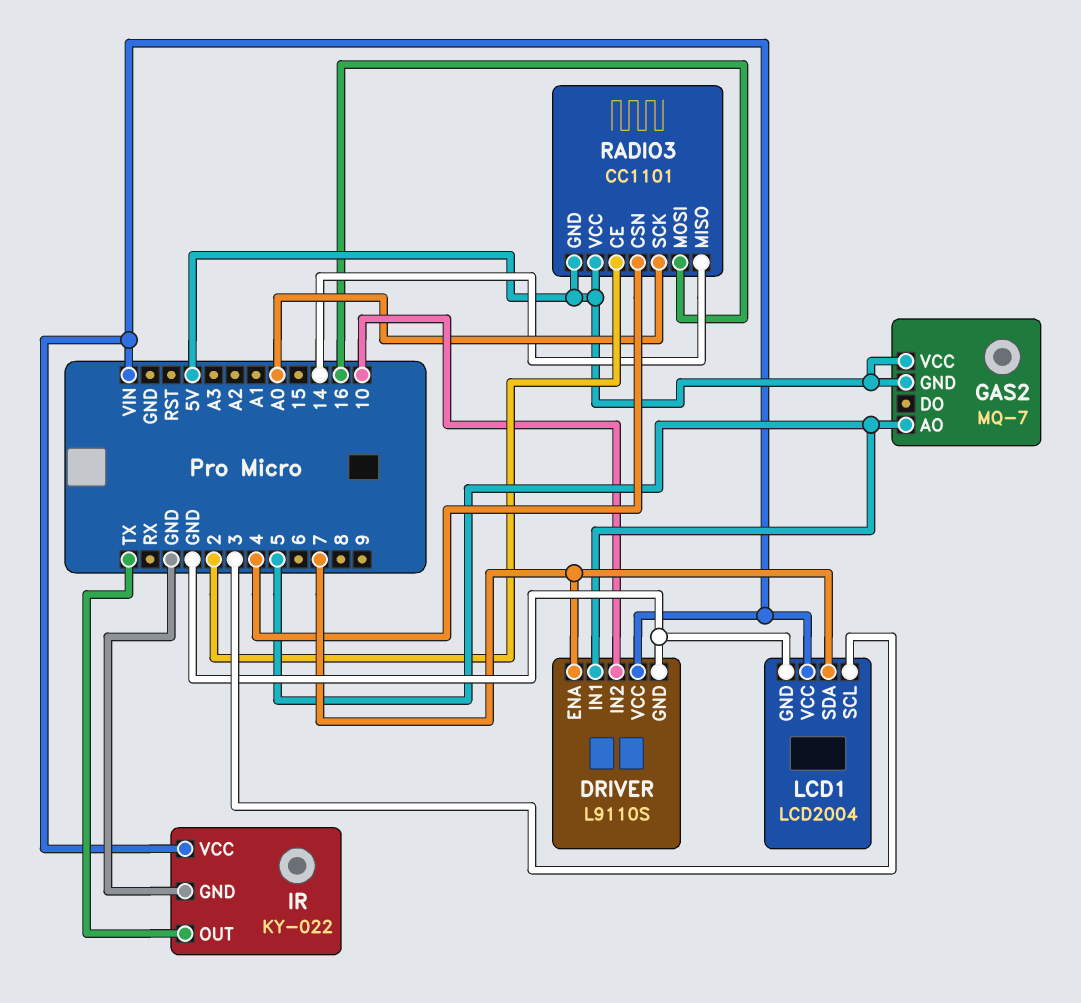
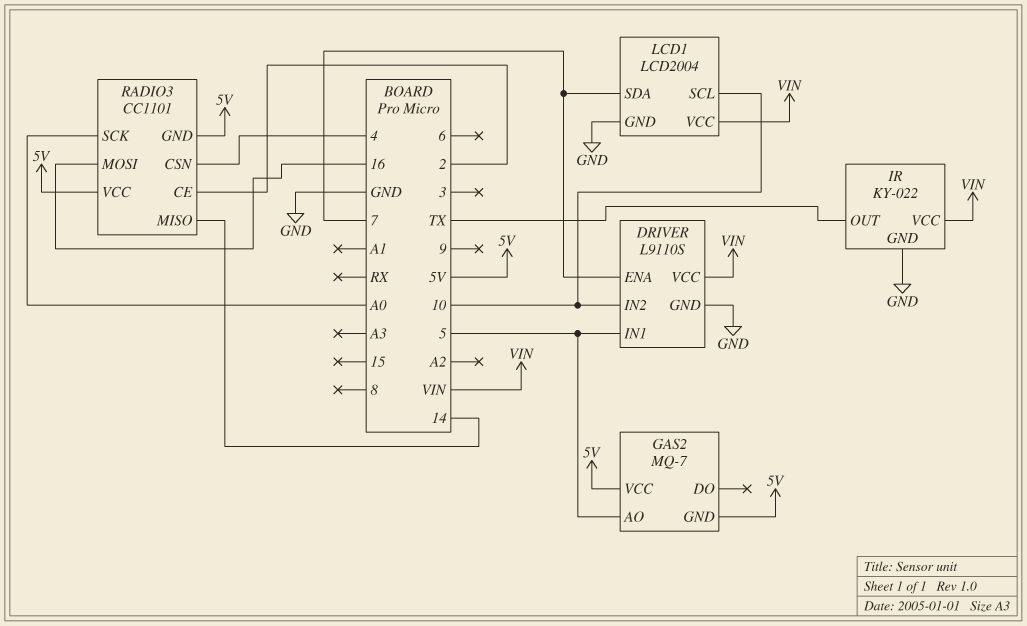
LCD1 pin SCL: 3 -> 10

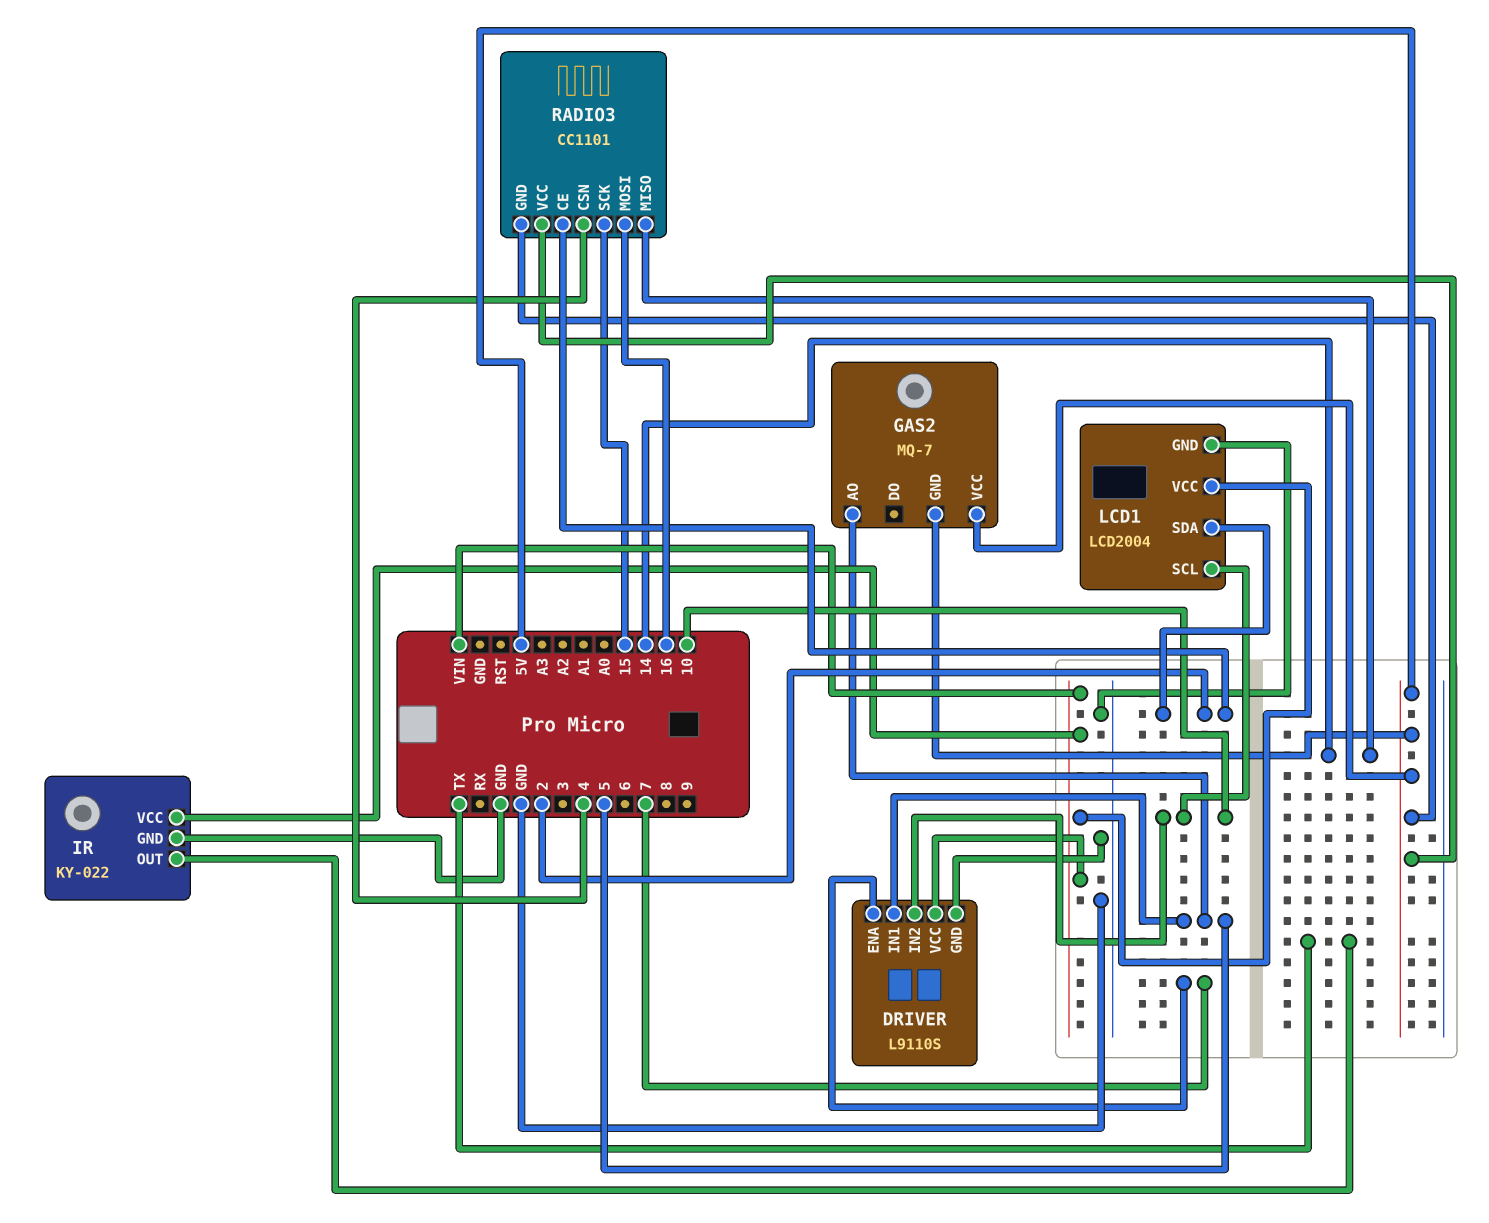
LCD1 pin SDA: 7 -> 2
RADIO3 pin SCK: A0 -> 15

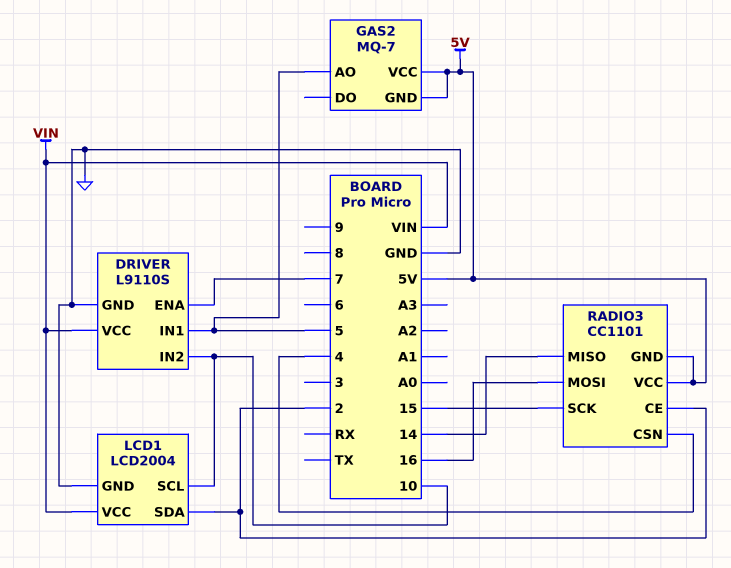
IR: KY-022 -> none
IR pin GND: GND -> none
IR pin OUT: TX -> none
IR pin VCC: VIN -> none

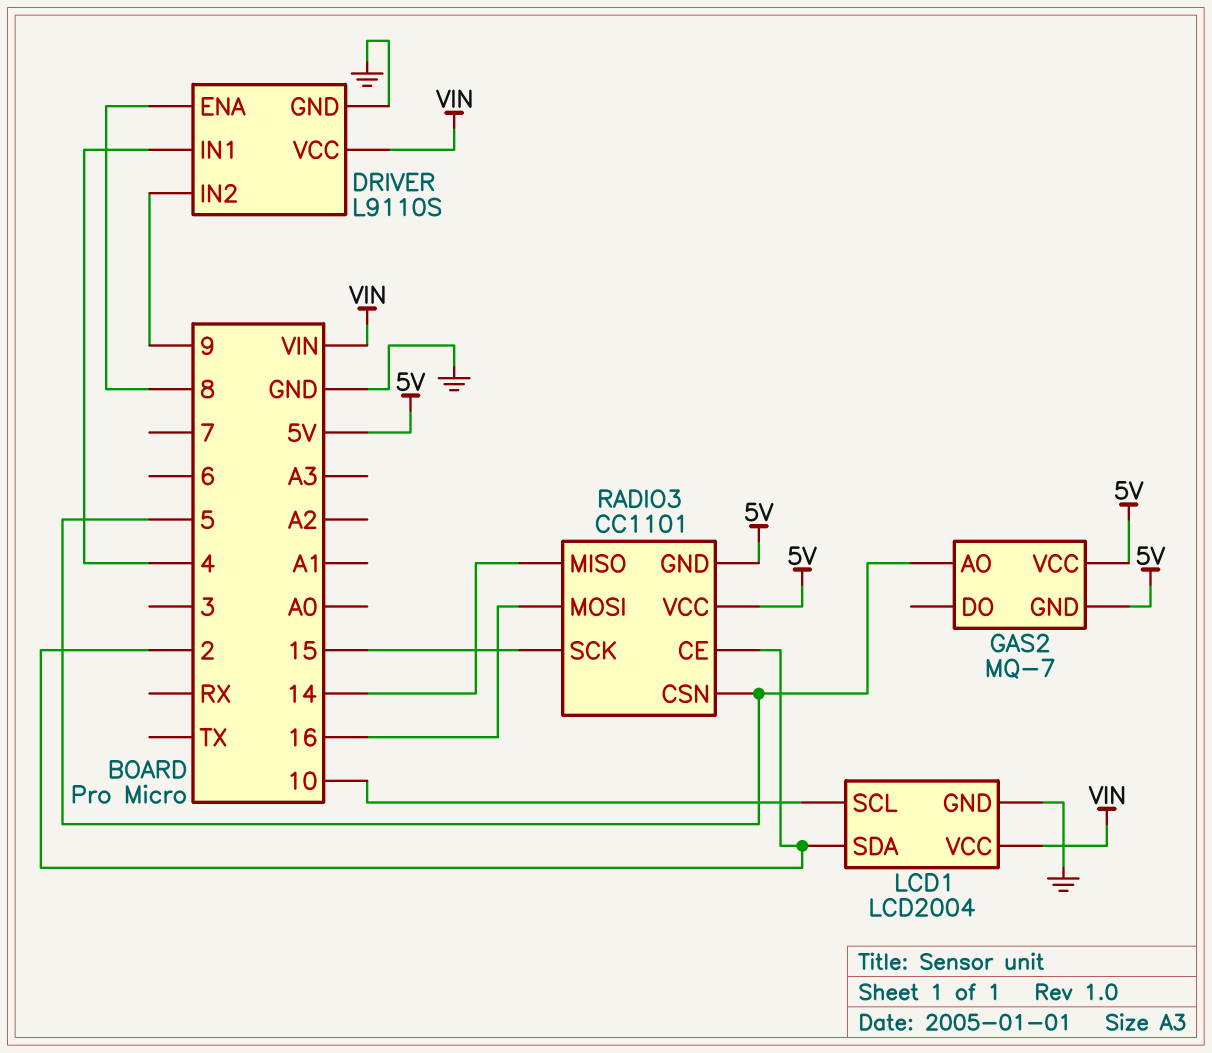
DRIVER pin ENA: 7 -> 8
DRIVER pin IN1: 5 -> 4
DRIVER pin IN2: 10 -> 9
RADIO3 pin CSN: 4 -> 5

